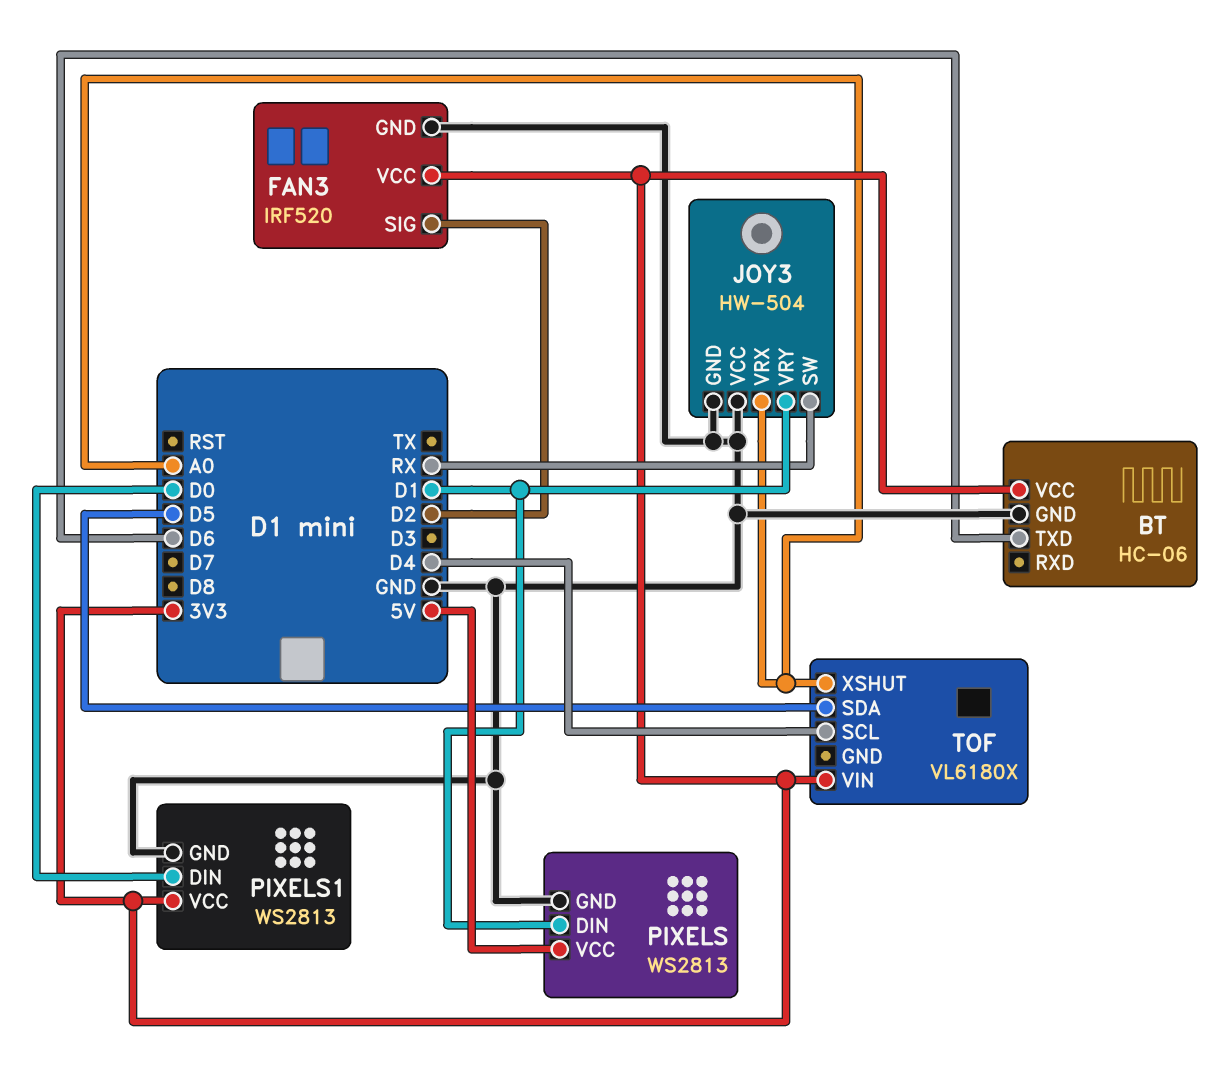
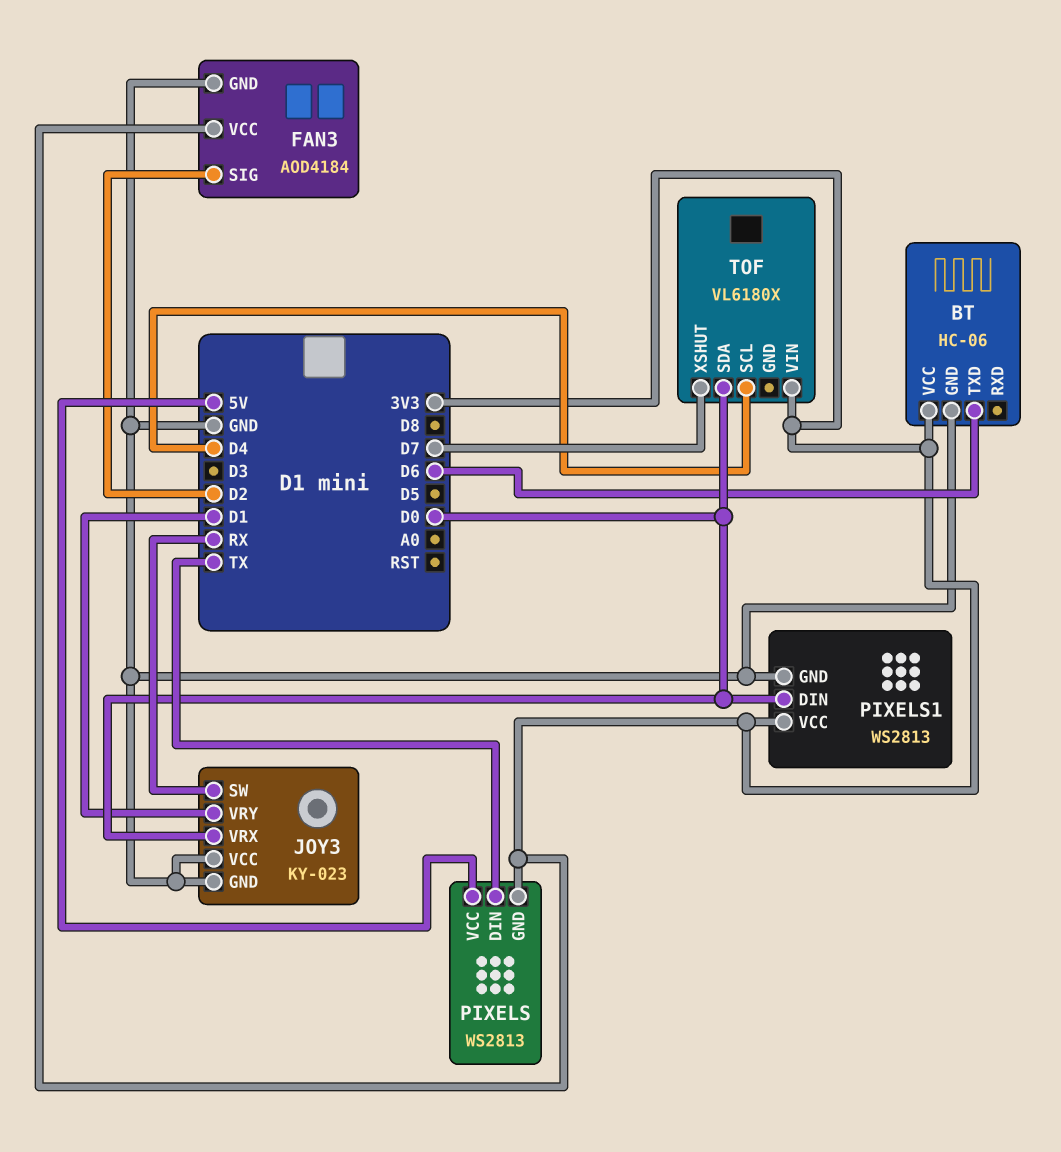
FAN3: IRF520 -> AOD4184
JOY3: HW-504 -> KY-023
JOY3 pin VRX: A0 -> D0
PIXELS pin DIN: D1 -> TX
PIXELS pin GND: GND -> 3V3
TOF pin SDA: D5 -> D0
TOF pin XSHUT: A0 -> D7

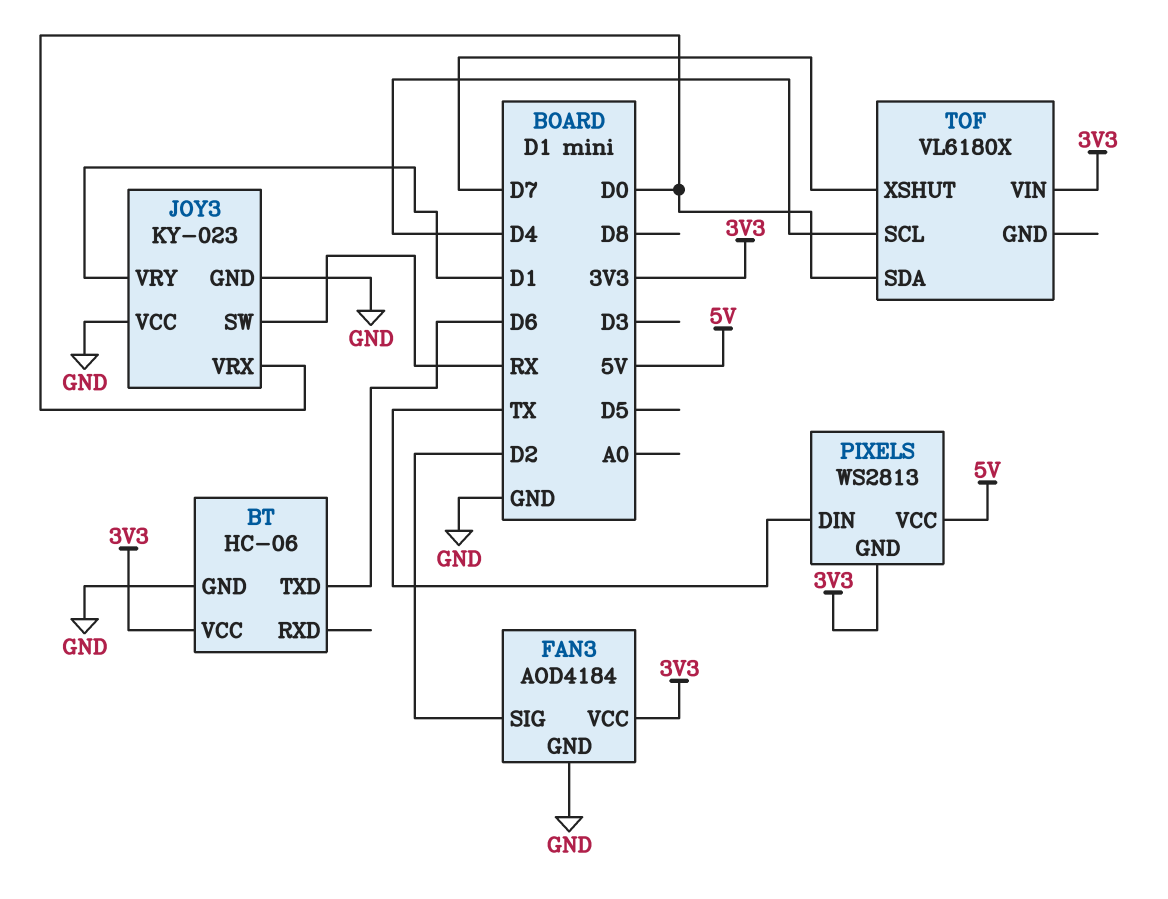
PIXELS1: WS2813 -> none
PIXELS1 pin DIN: D0 -> none
PIXELS1 pin GND: GND -> none
PIXELS1 pin VCC: 3V3 -> none

